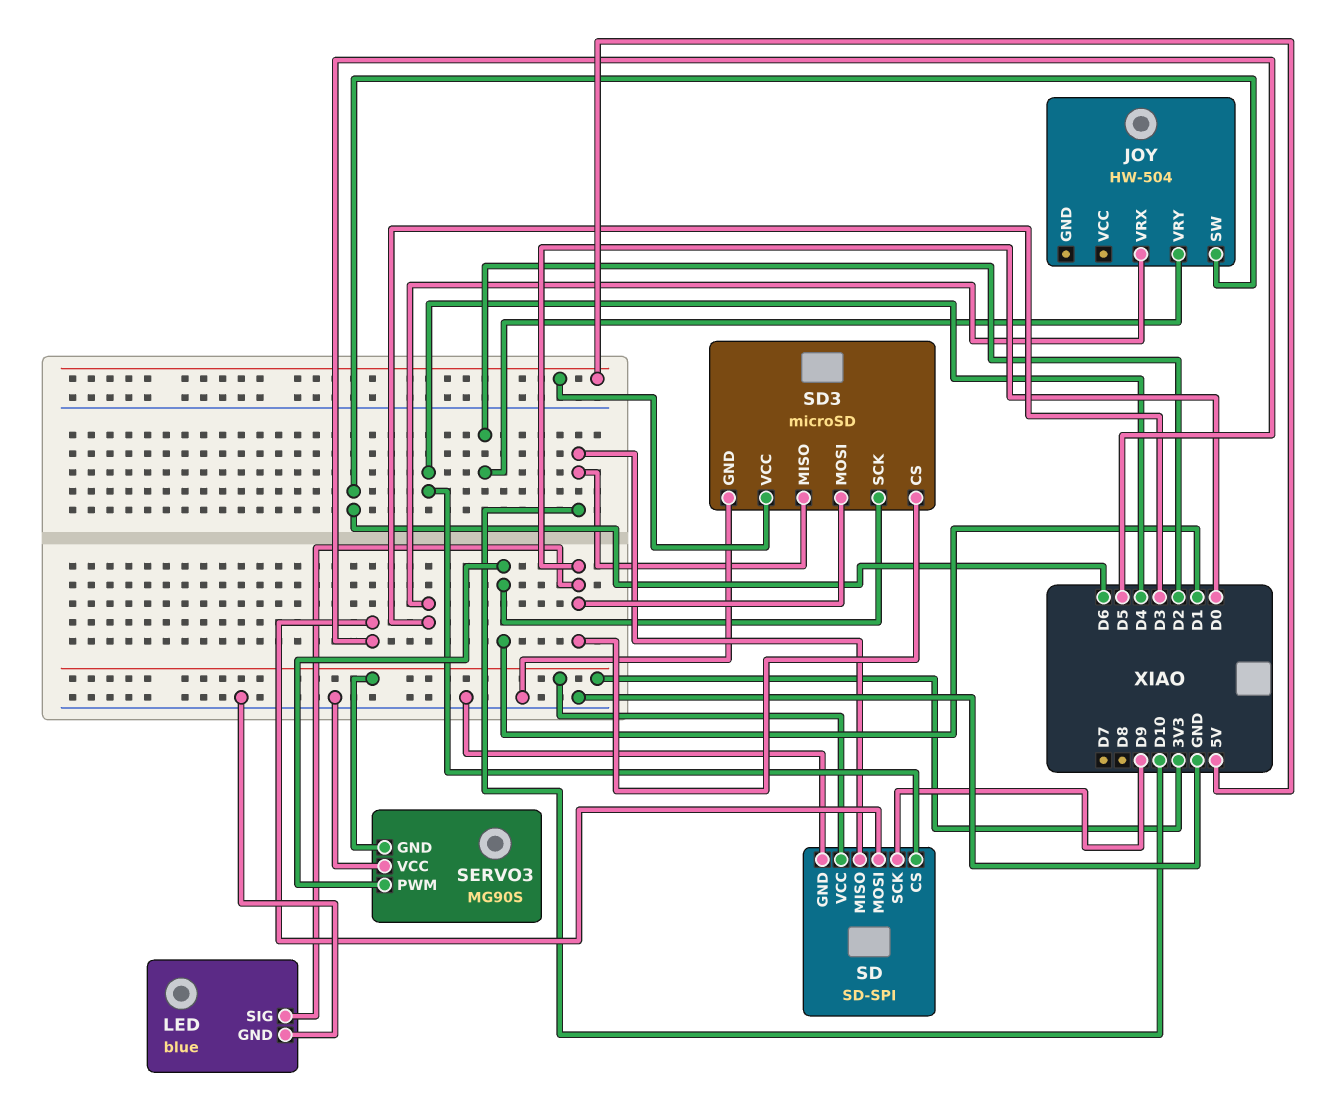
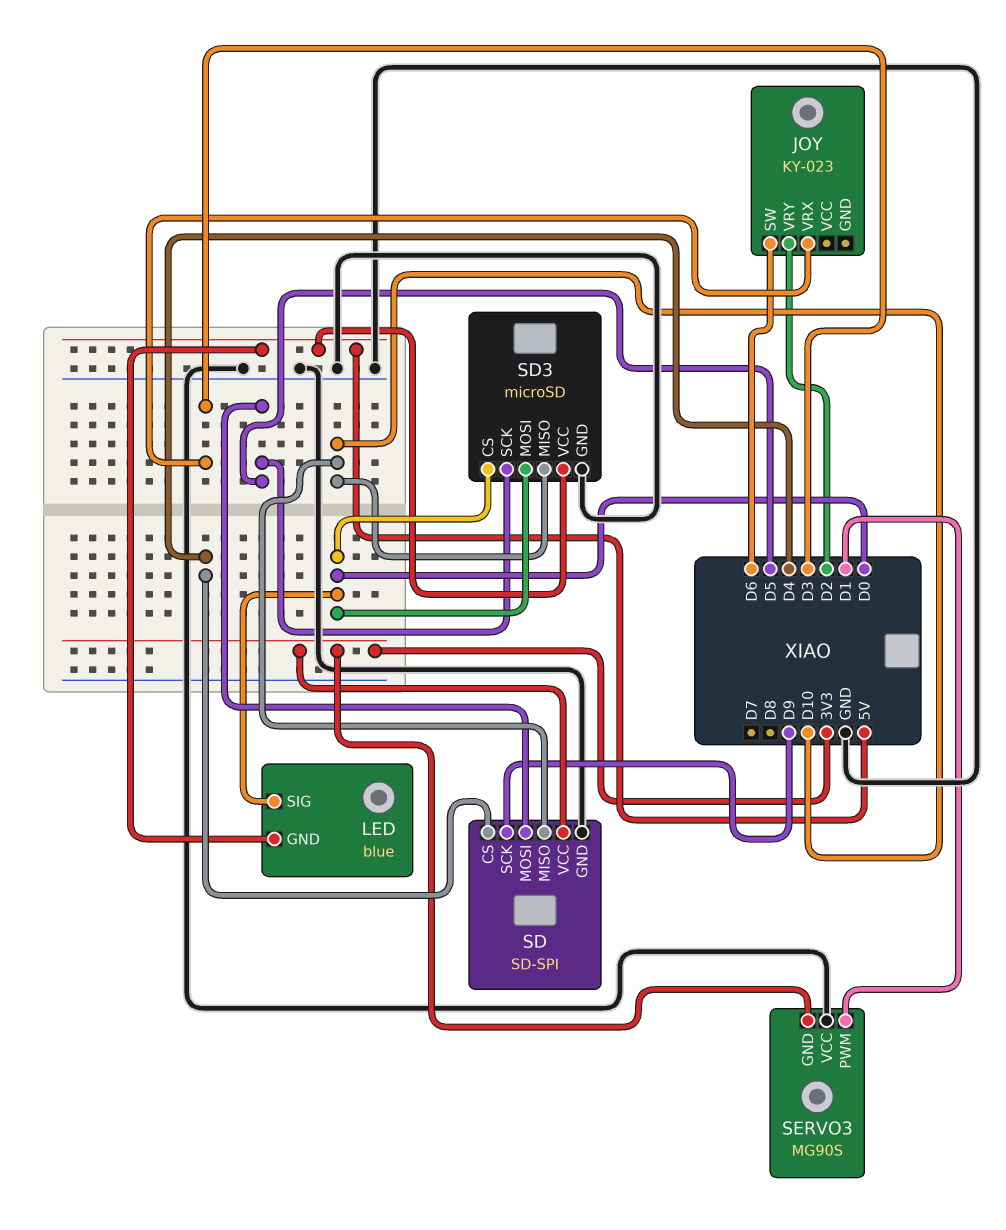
JOY: HW-504 -> KY-023
LED pin GND: GND -> 5V
SD3 pin SCK: D1 -> D5

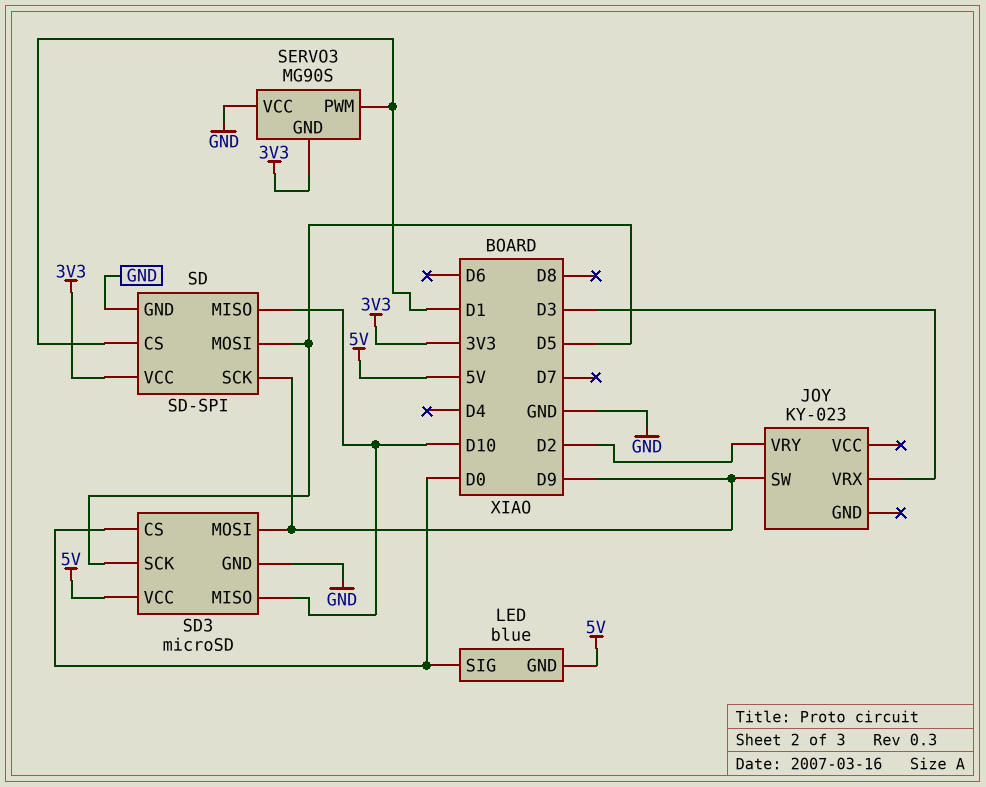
JOY pin SW: D6 -> D9
SD pin CS: D4 -> D1
SD3 pin MOSI: D0 -> D9

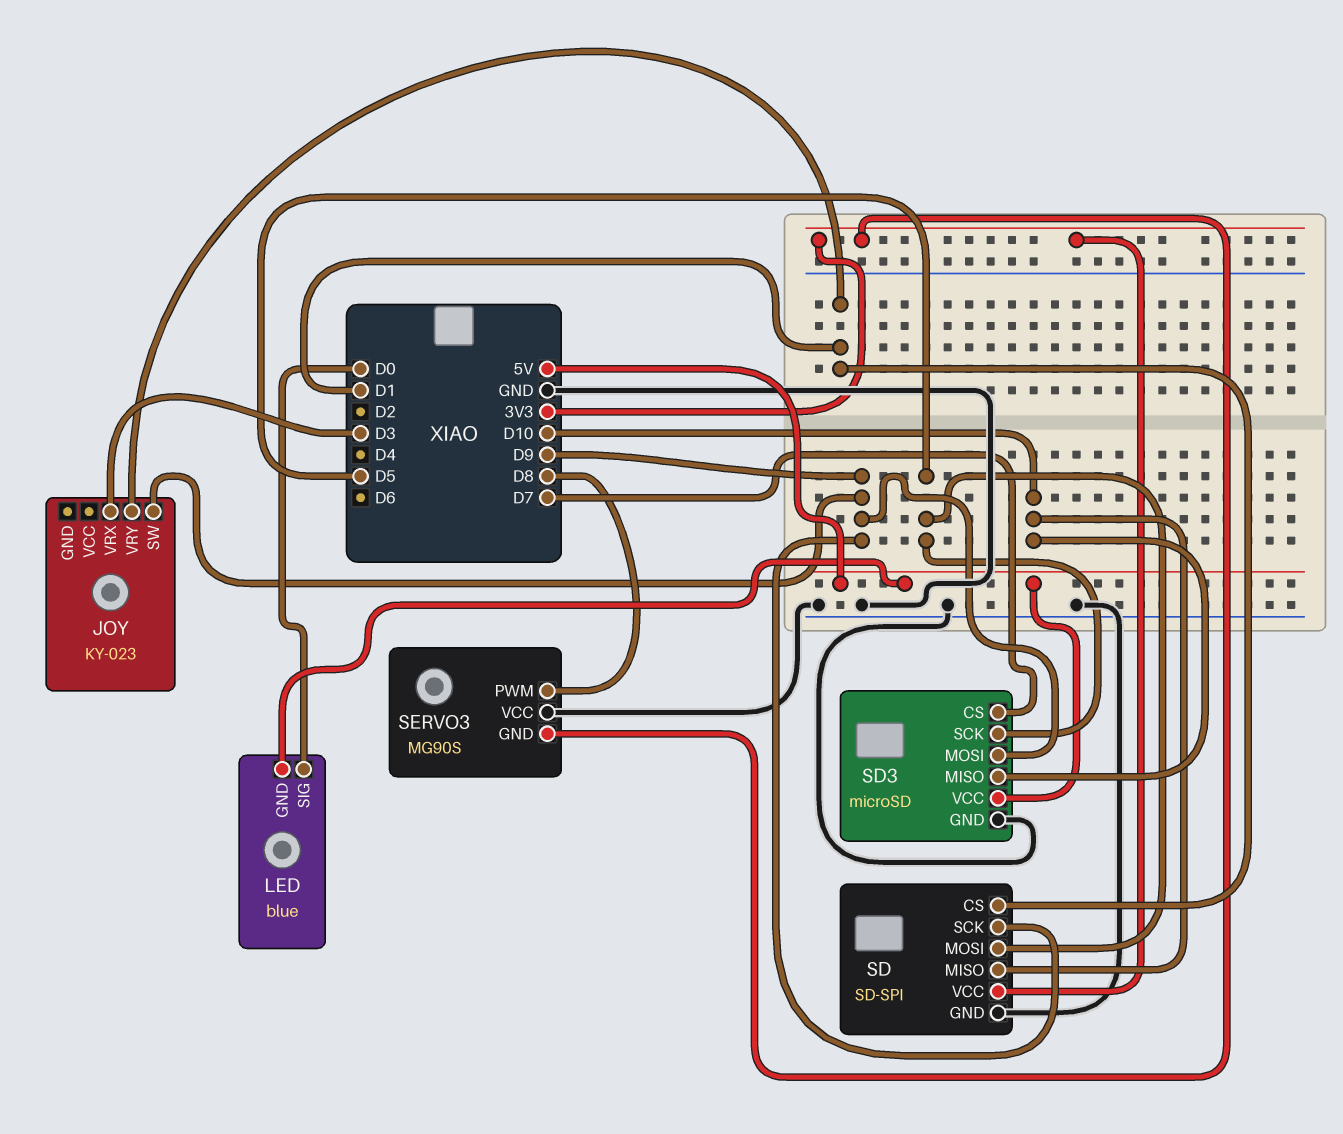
JOY pin VRY: D2 -> D1
SD3 pin CS: D0 -> D7
SERVO3 pin PWM: D1 -> D8

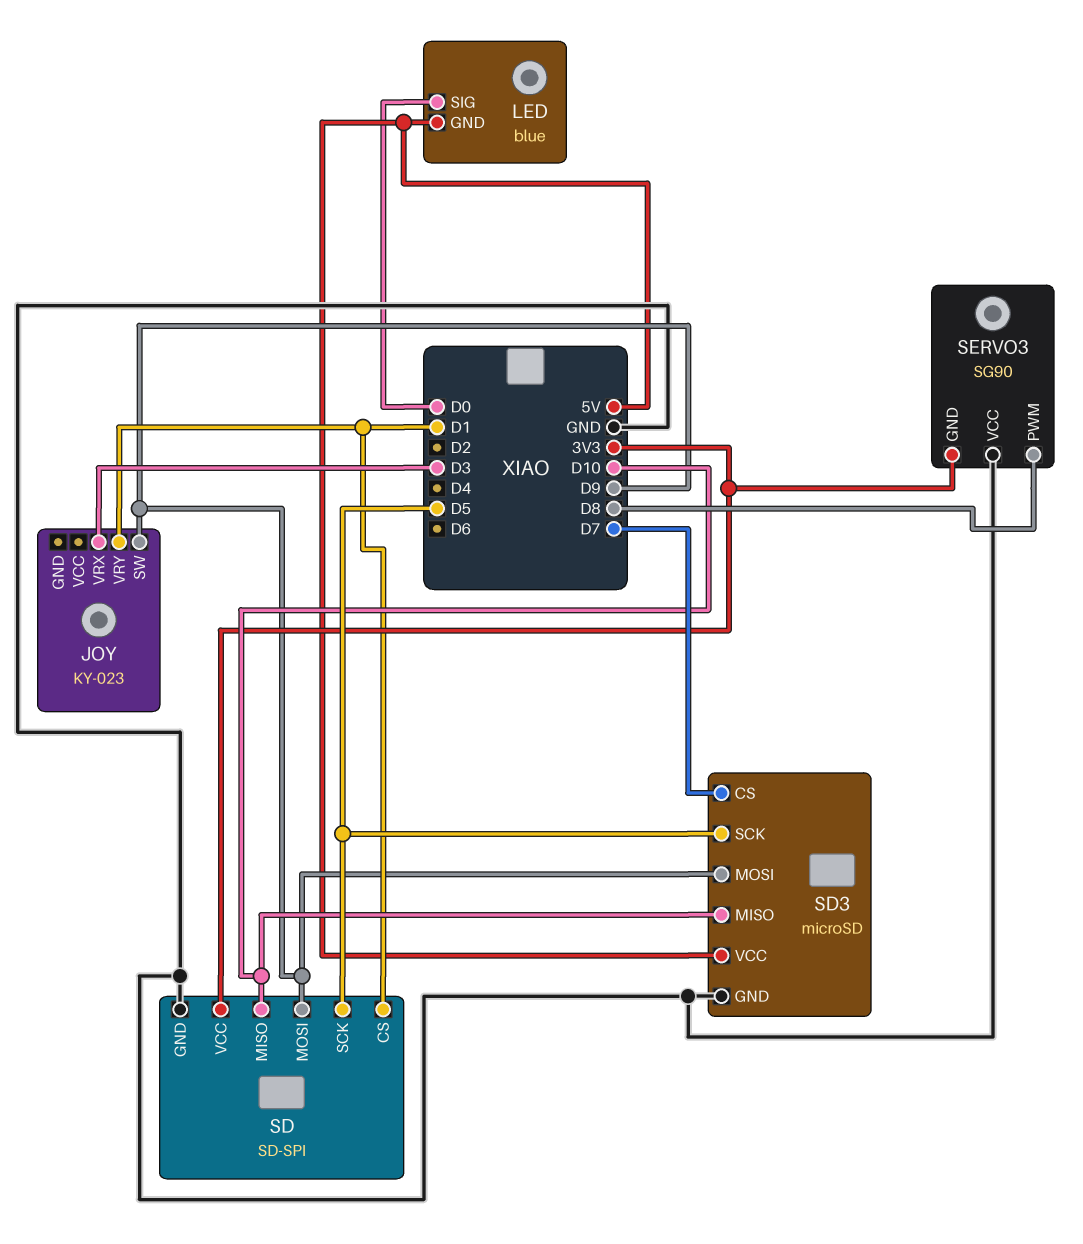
SD pin MOSI: D5 -> D9
SD pin SCK: D9 -> D5
SERVO3: MG90S -> SG90

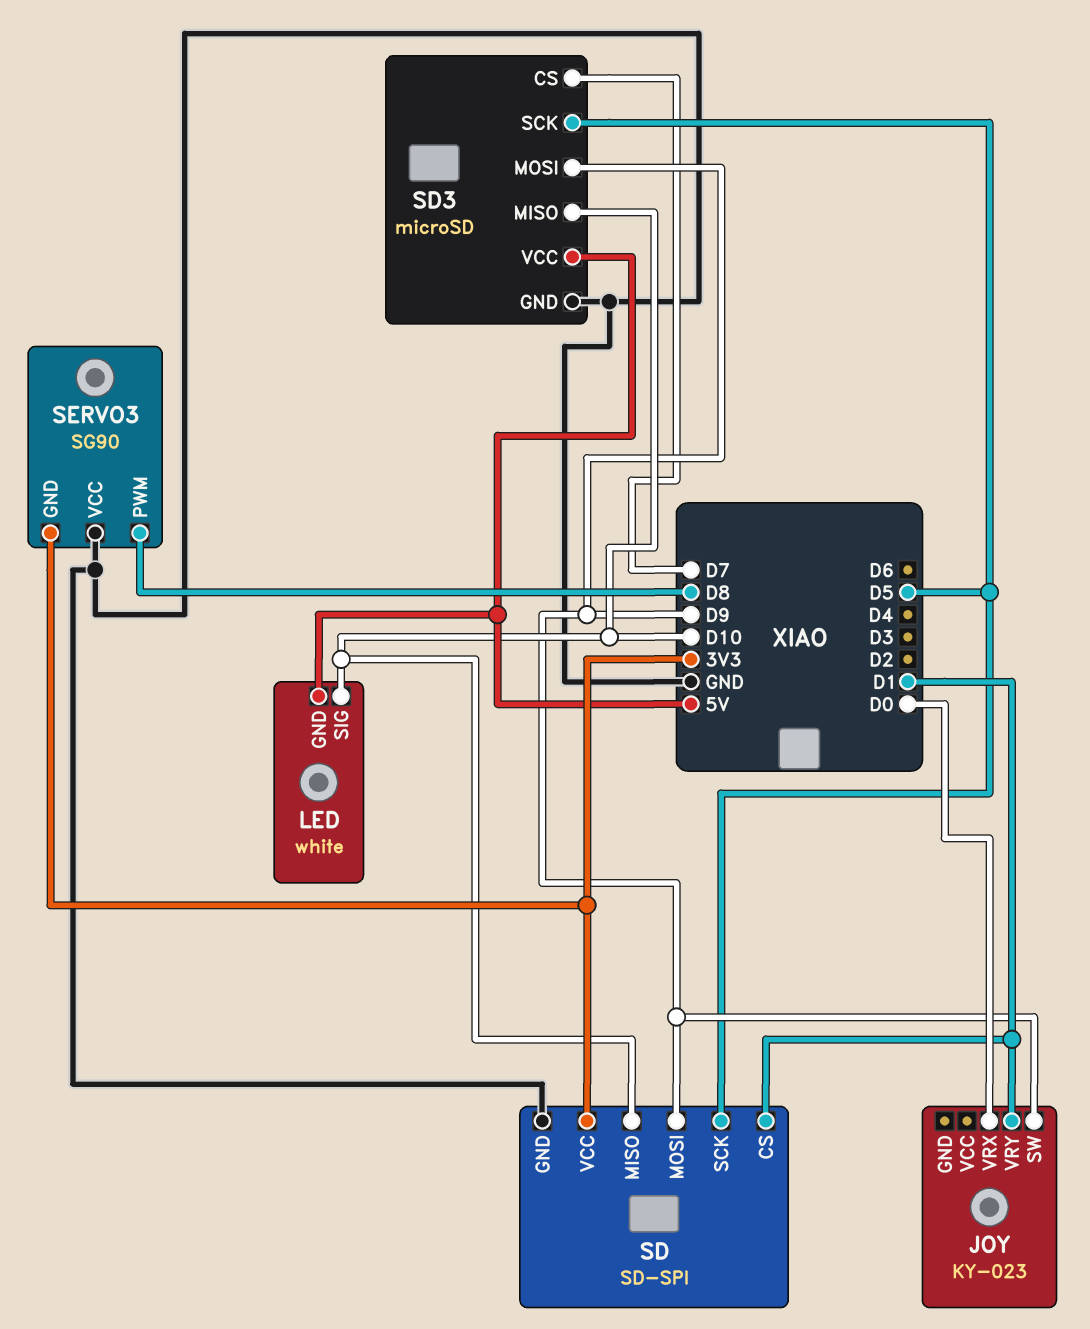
JOY pin VRX: D3 -> D0
LED: blue -> white
LED pin SIG: D0 -> D10

